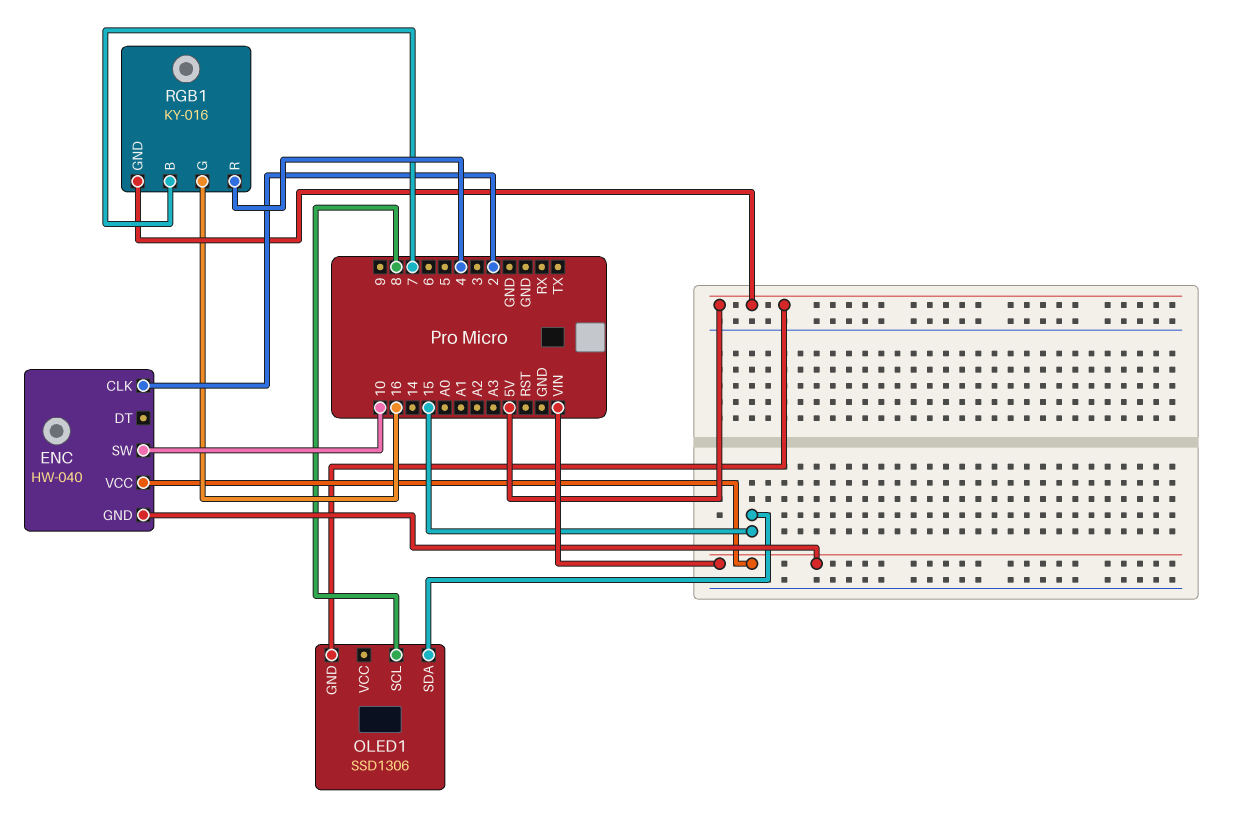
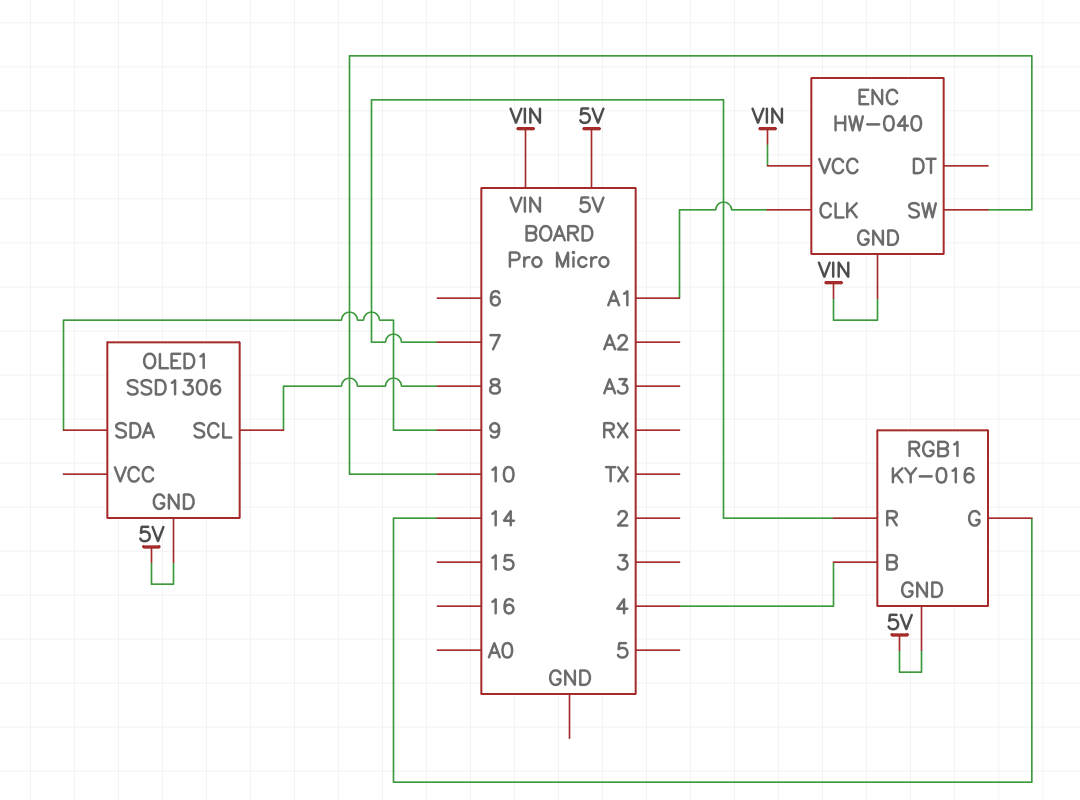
ENC pin CLK: 2 -> A1
OLED1 pin SDA: 15 -> 9
RGB1 pin B: 7 -> 4
RGB1 pin G: 16 -> 14
RGB1 pin R: 4 -> 7

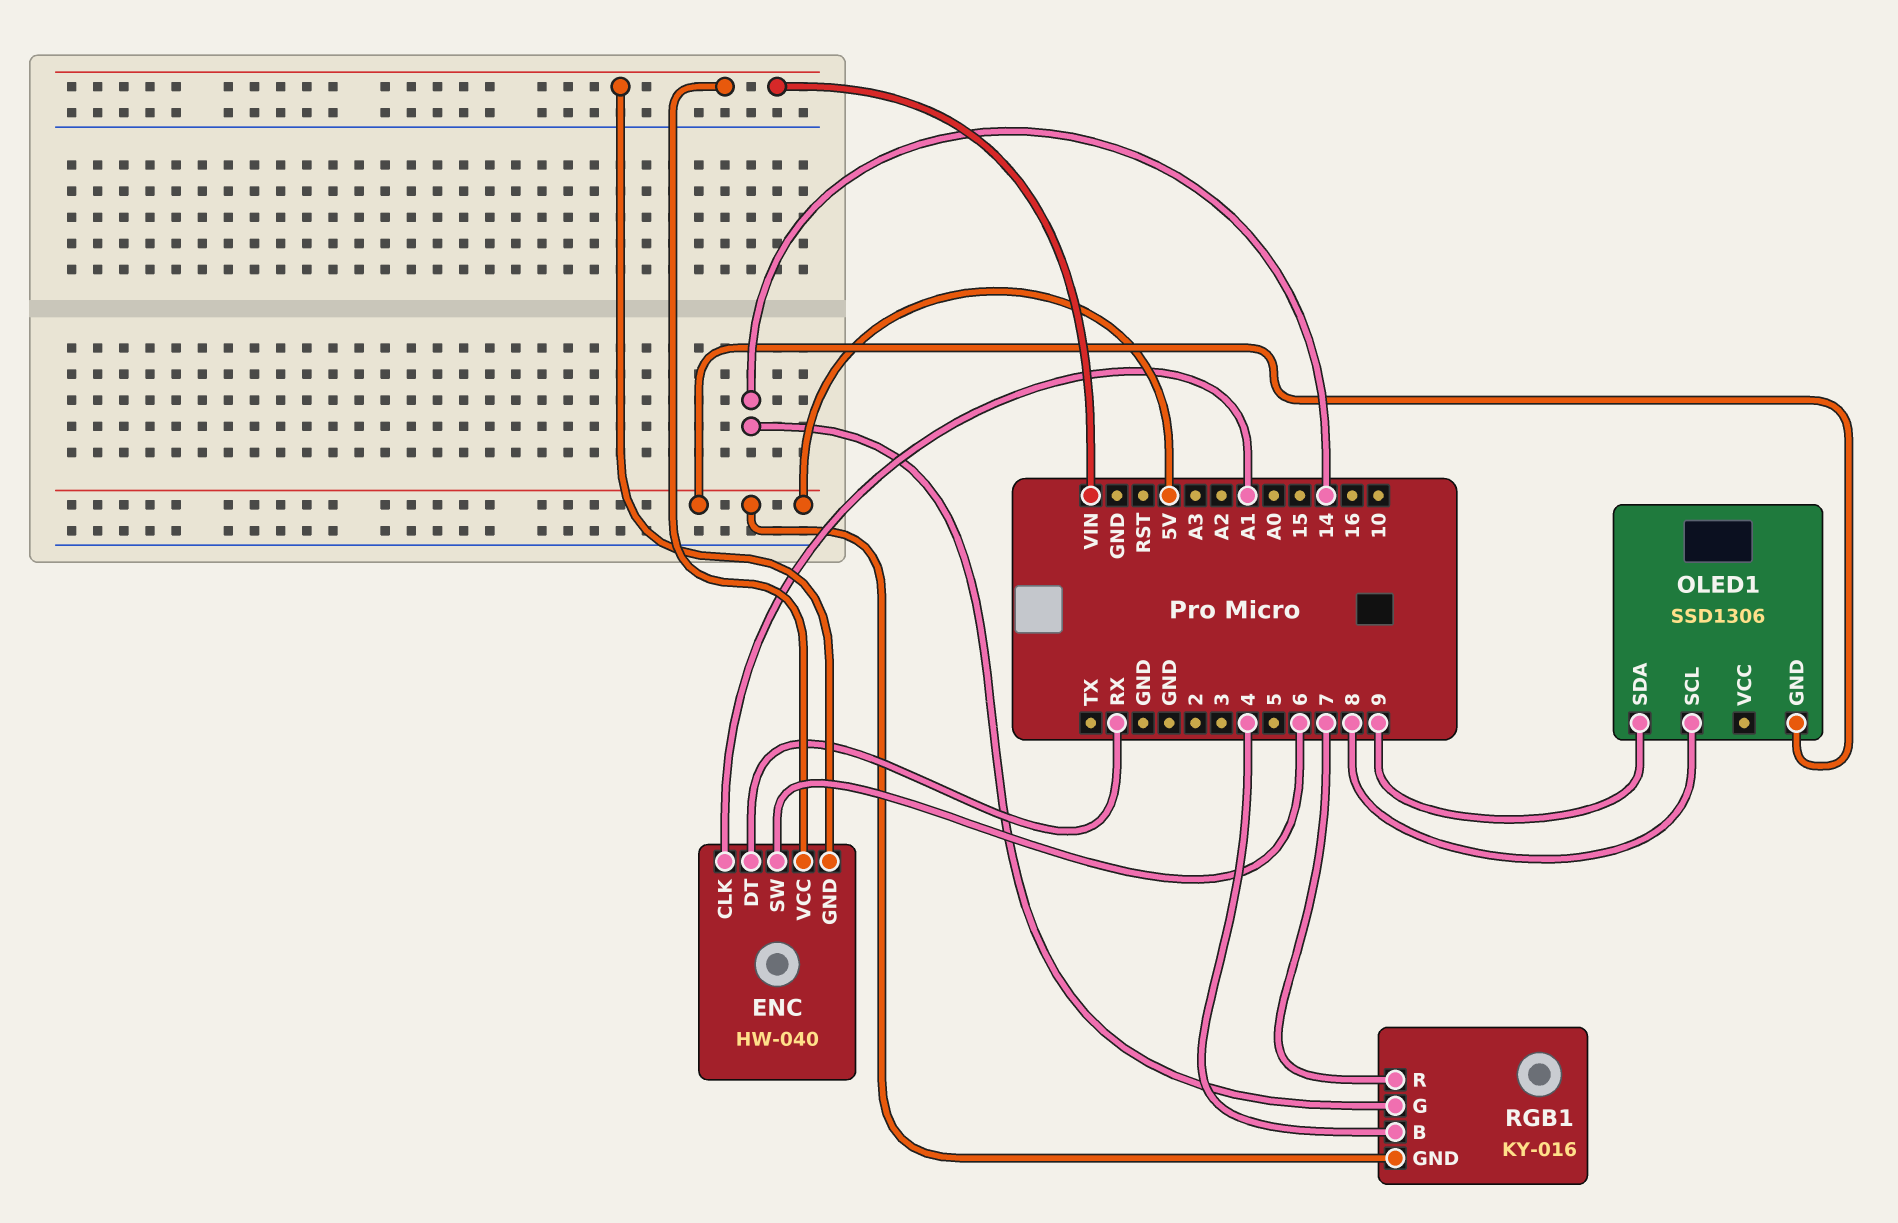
ENC pin DT: none -> RX
ENC pin SW: 10 -> 6

